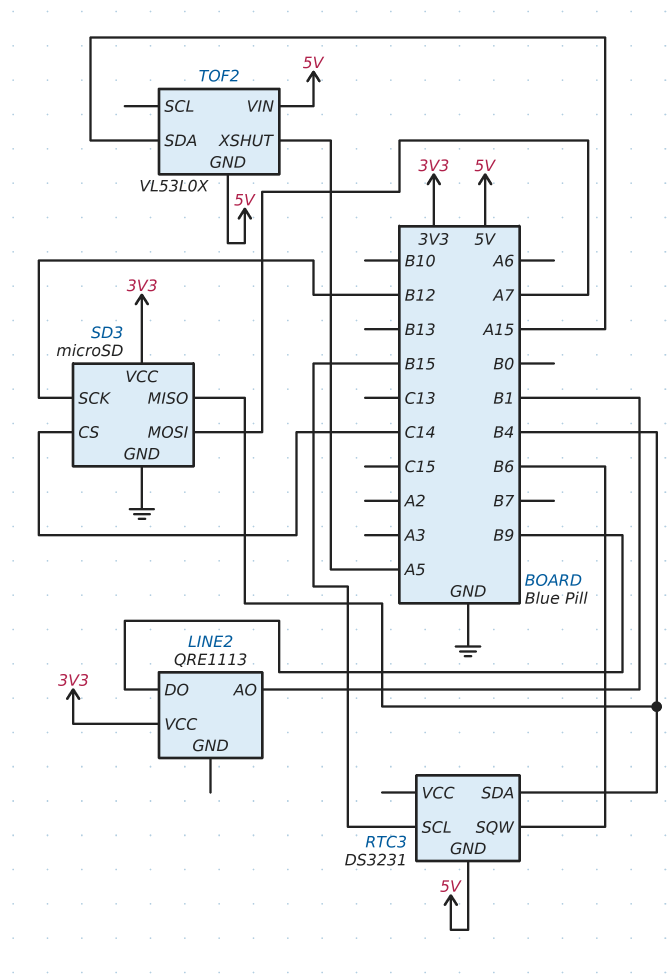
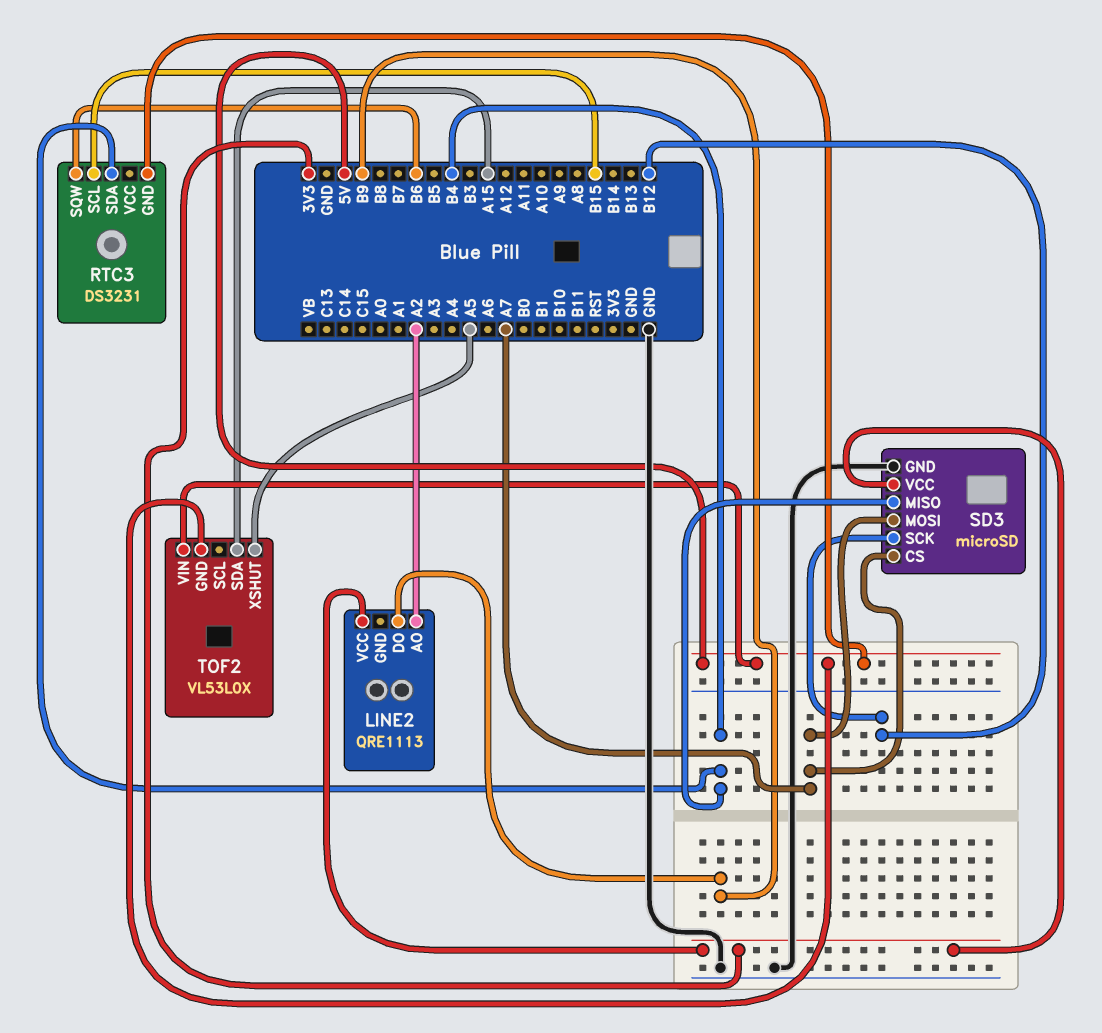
LINE2 pin AO: B1 -> A2
SD3 pin CS: C14 -> A7

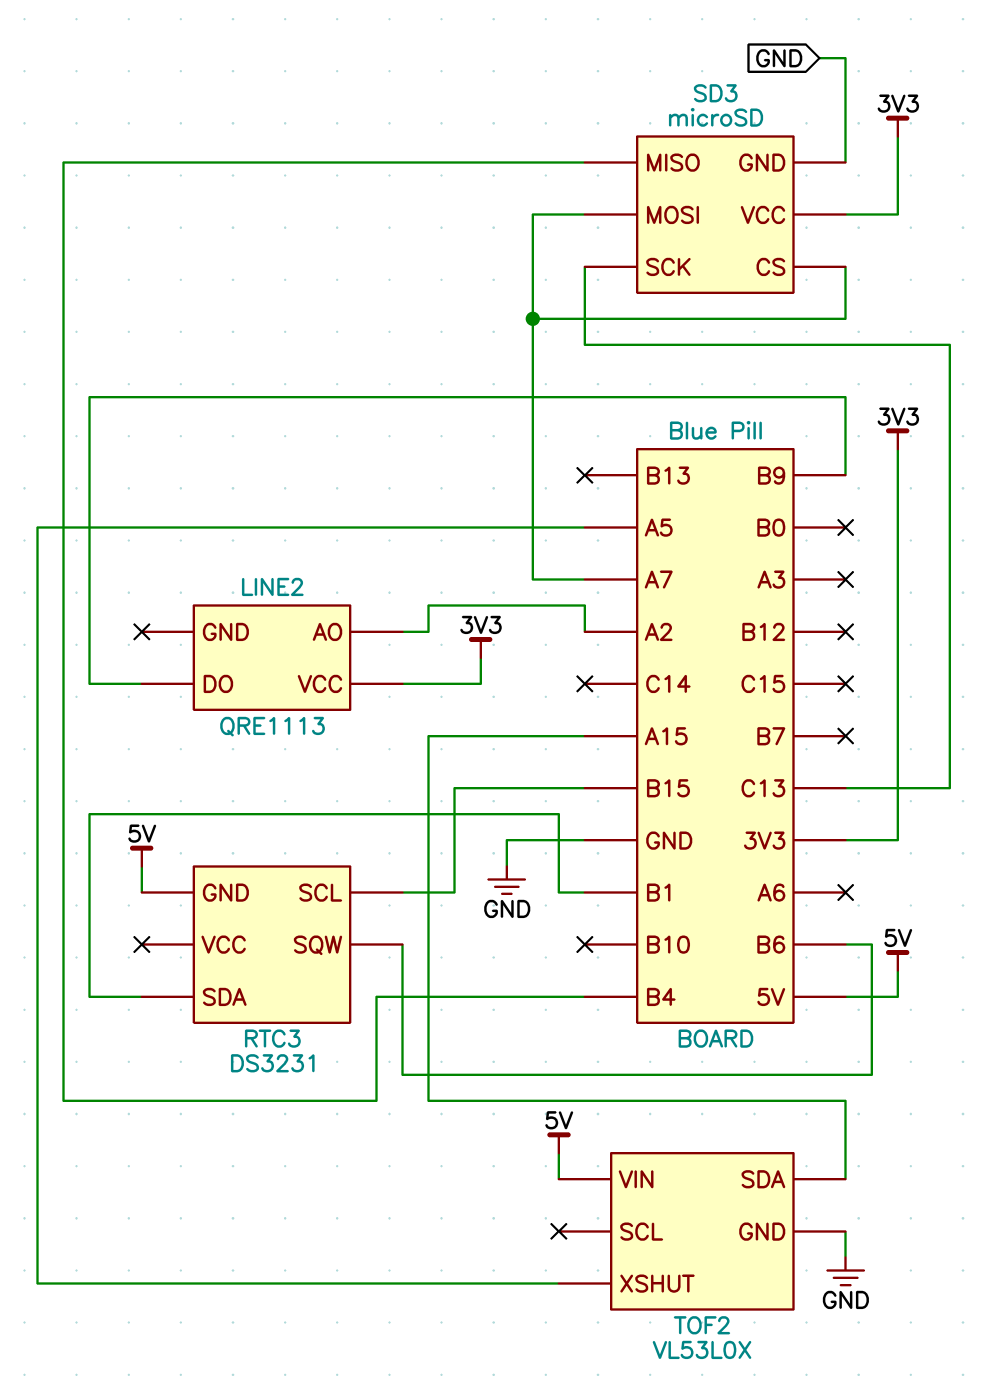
RTC3 pin SDA: B4 -> B1
SD3 pin SCK: B12 -> C13
TOF2 pin GND: 5V -> GND

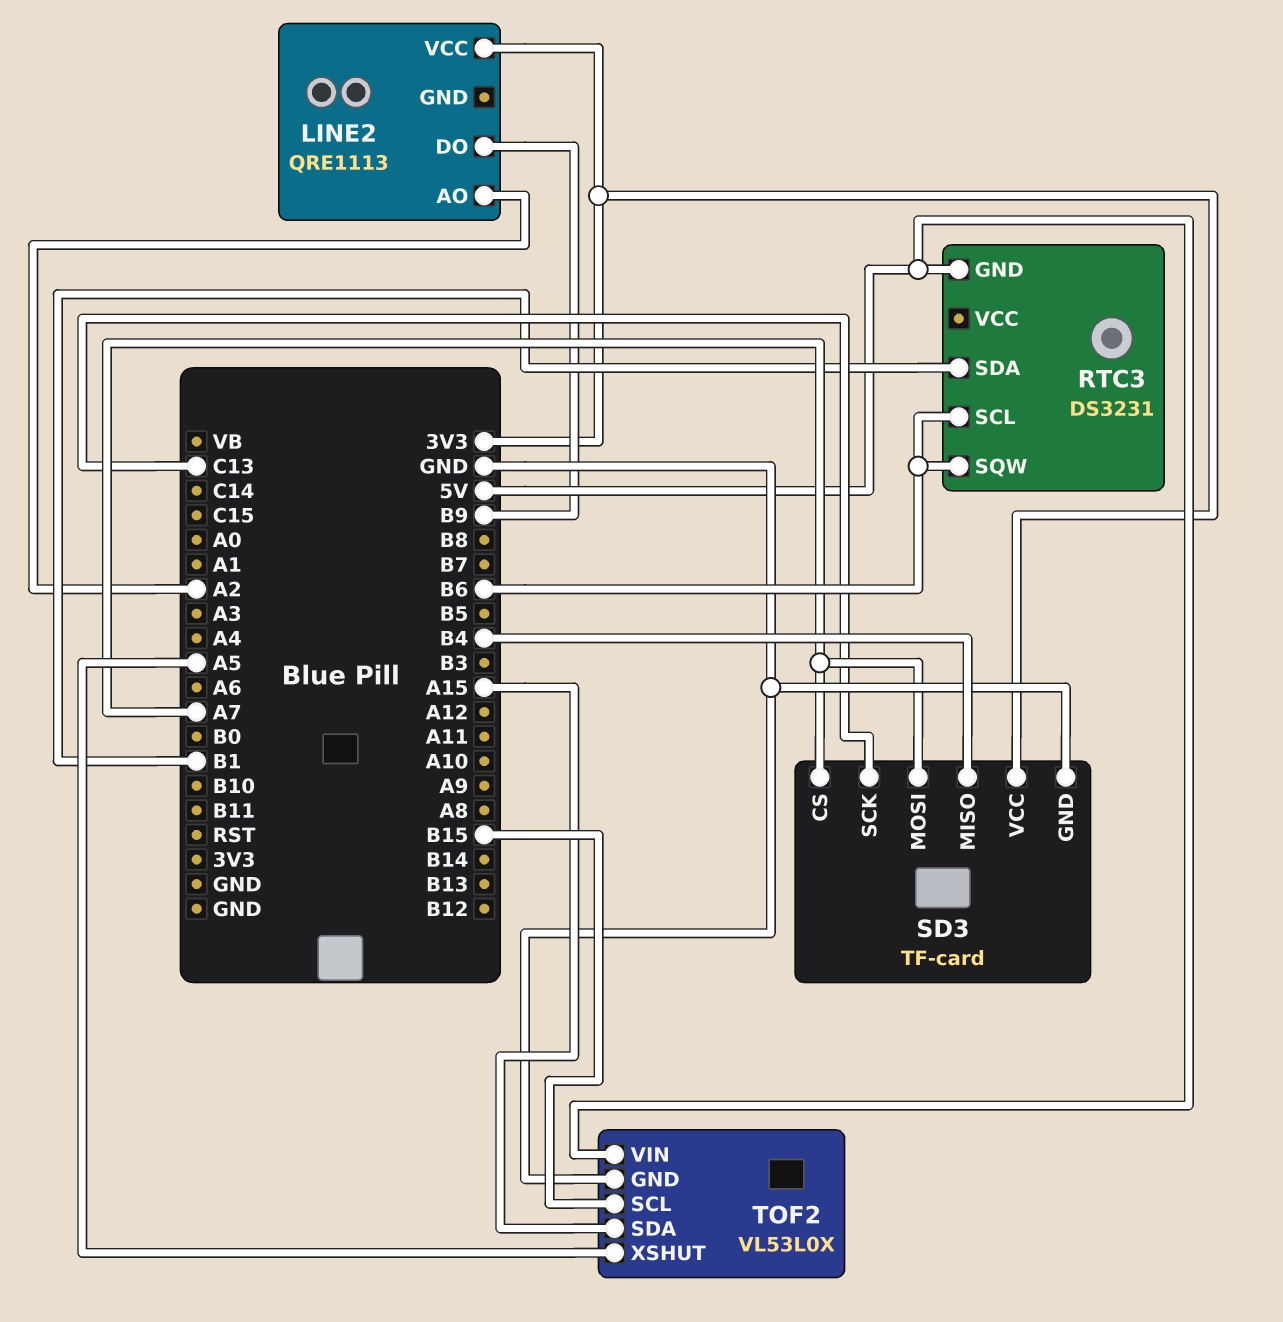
RTC3 pin SCL: B15 -> B6
SD3: microSD -> TF-card
TOF2 pin SCL: none -> B15

